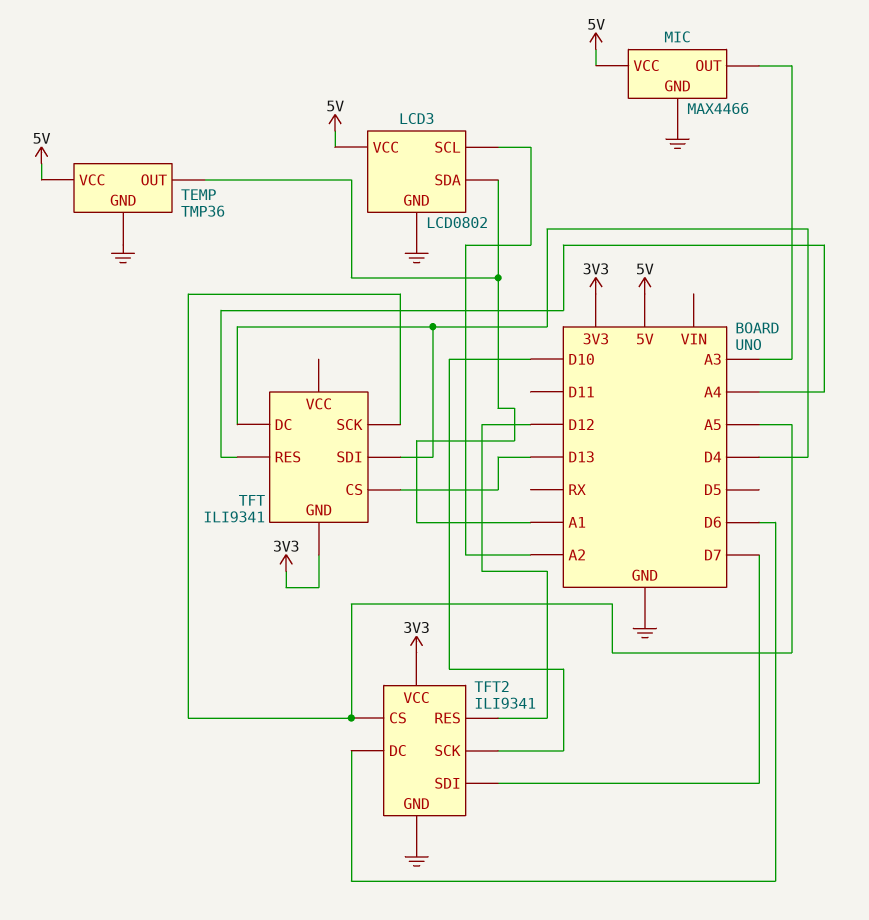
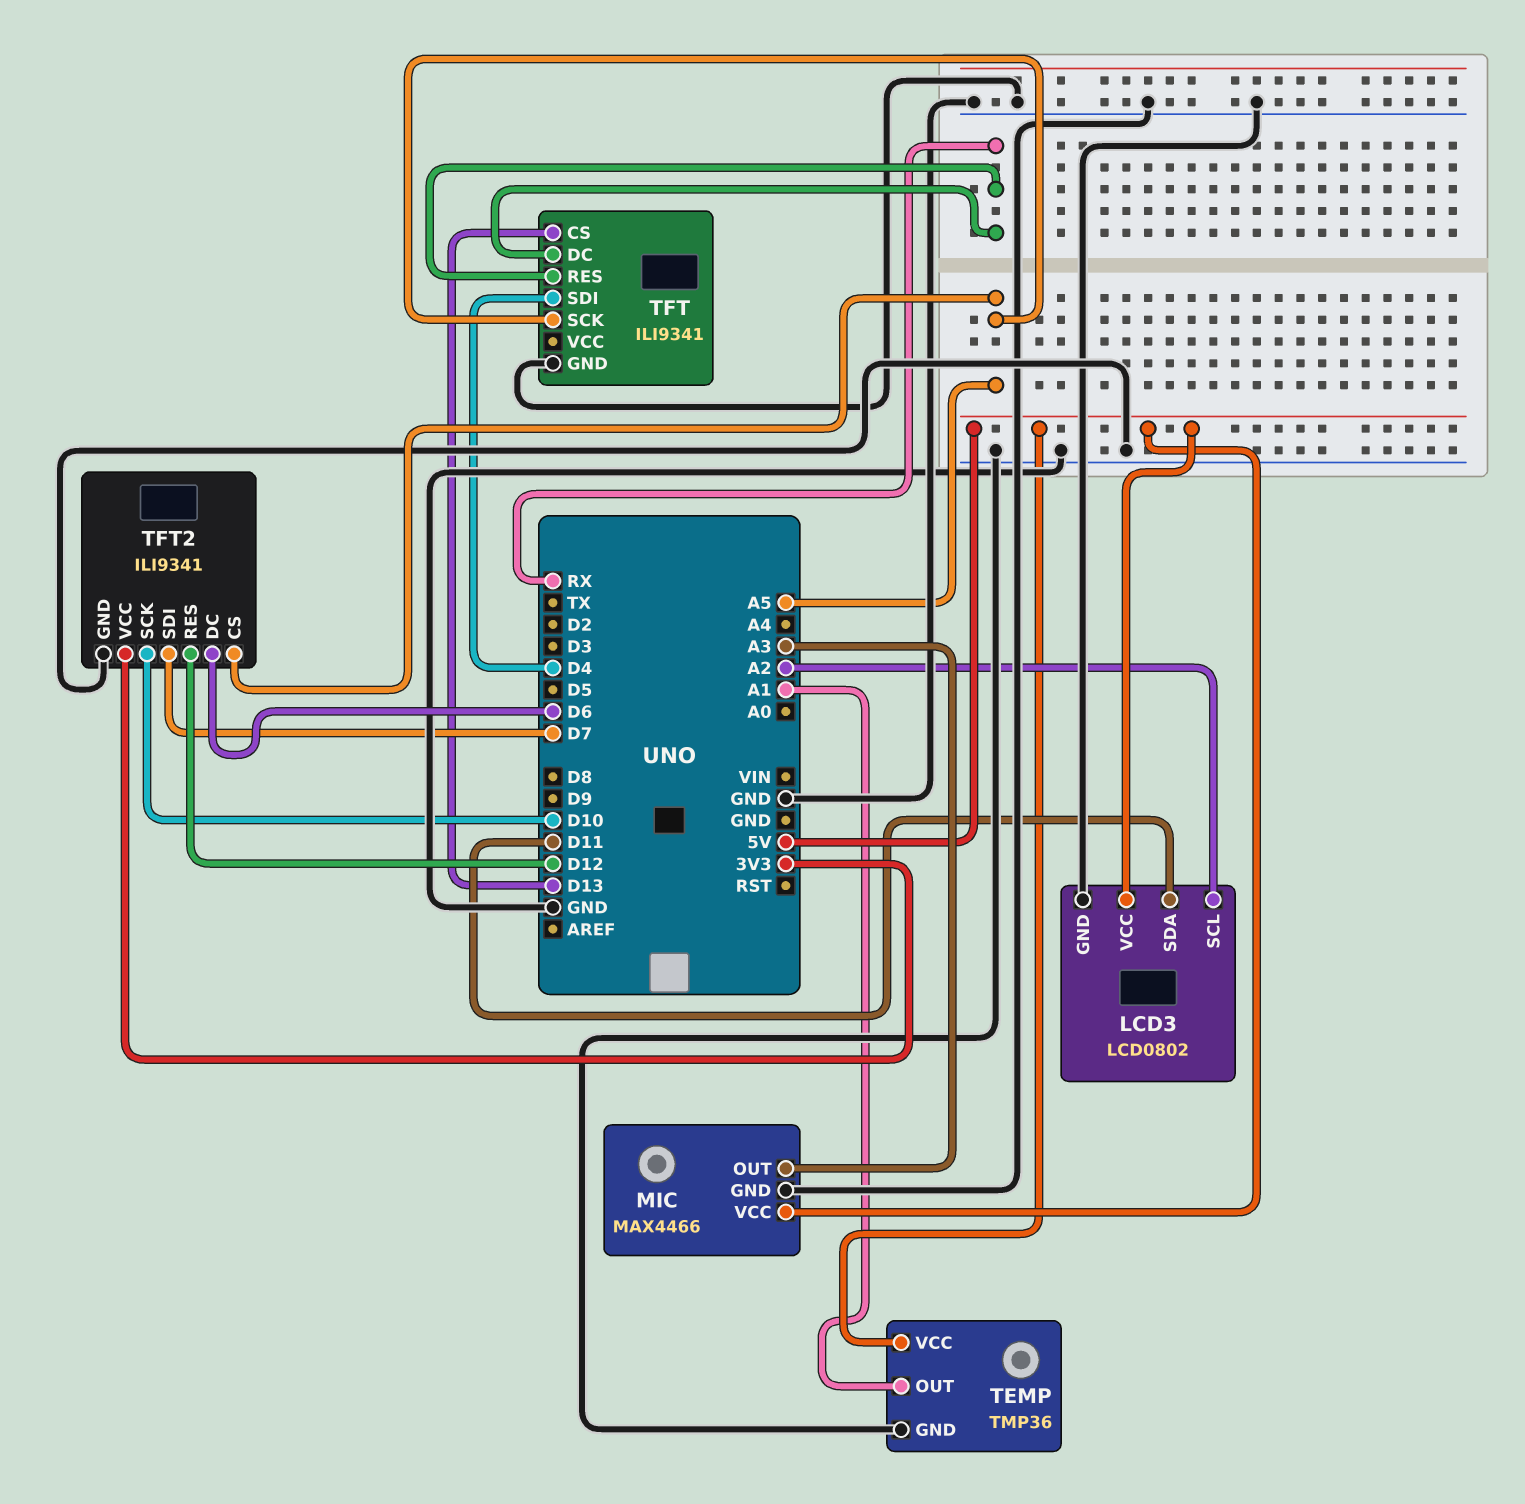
LCD3 pin SDA: A1 -> D11
TFT pin DC: D4 -> RX
TFT pin GND: 3V3 -> GND
TFT pin RES: A4 -> RX

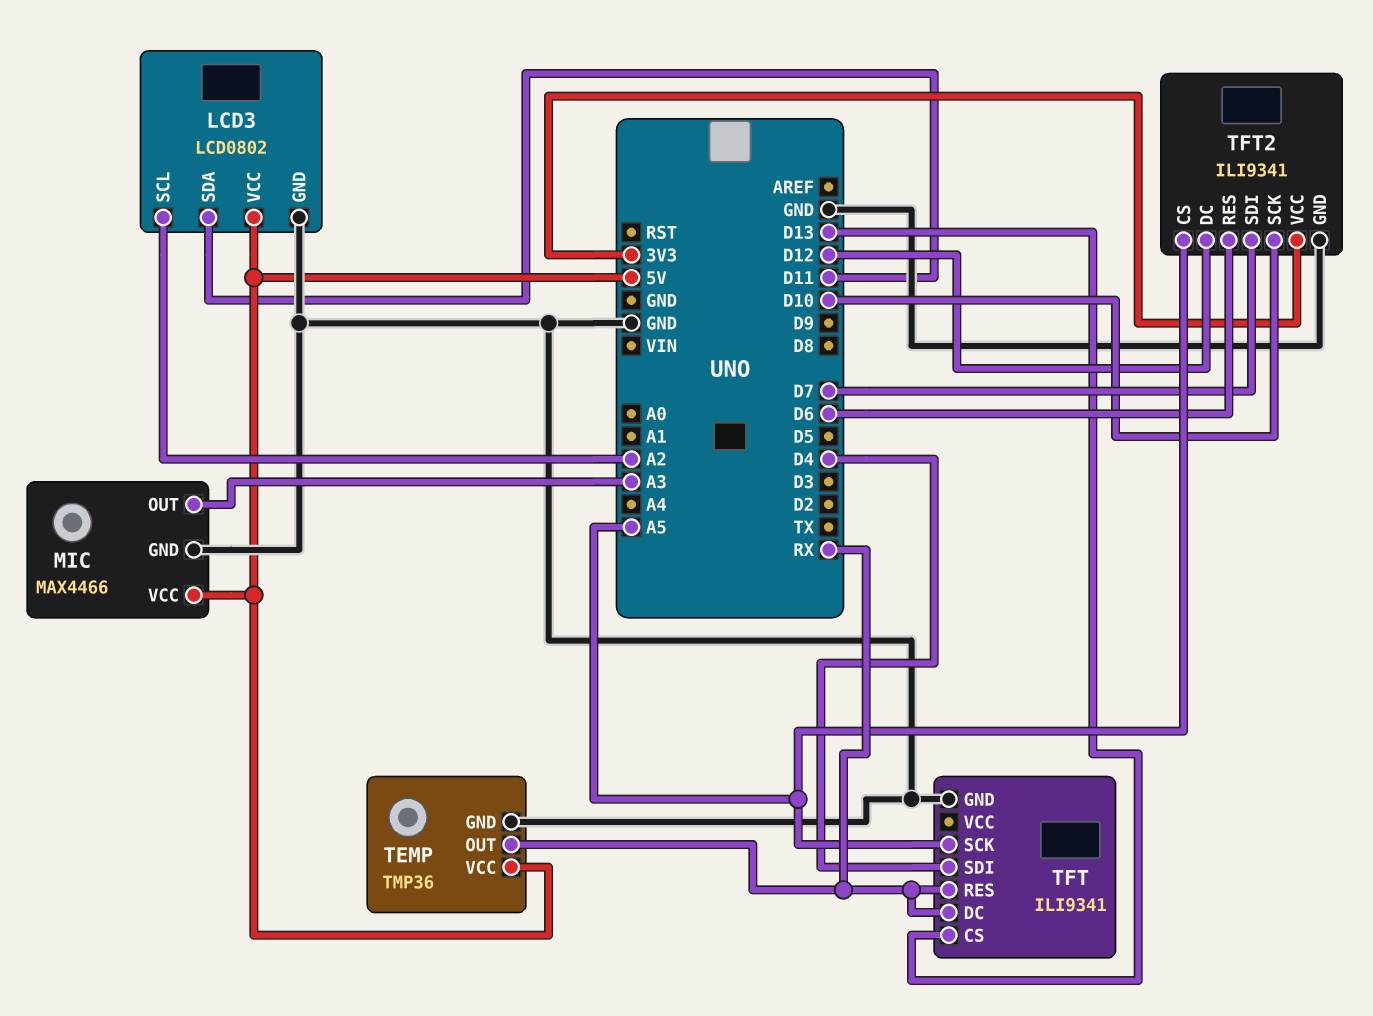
TEMP pin OUT: A1 -> RX
TFT2 pin DC: D6 -> D12
TFT2 pin RES: D12 -> D6

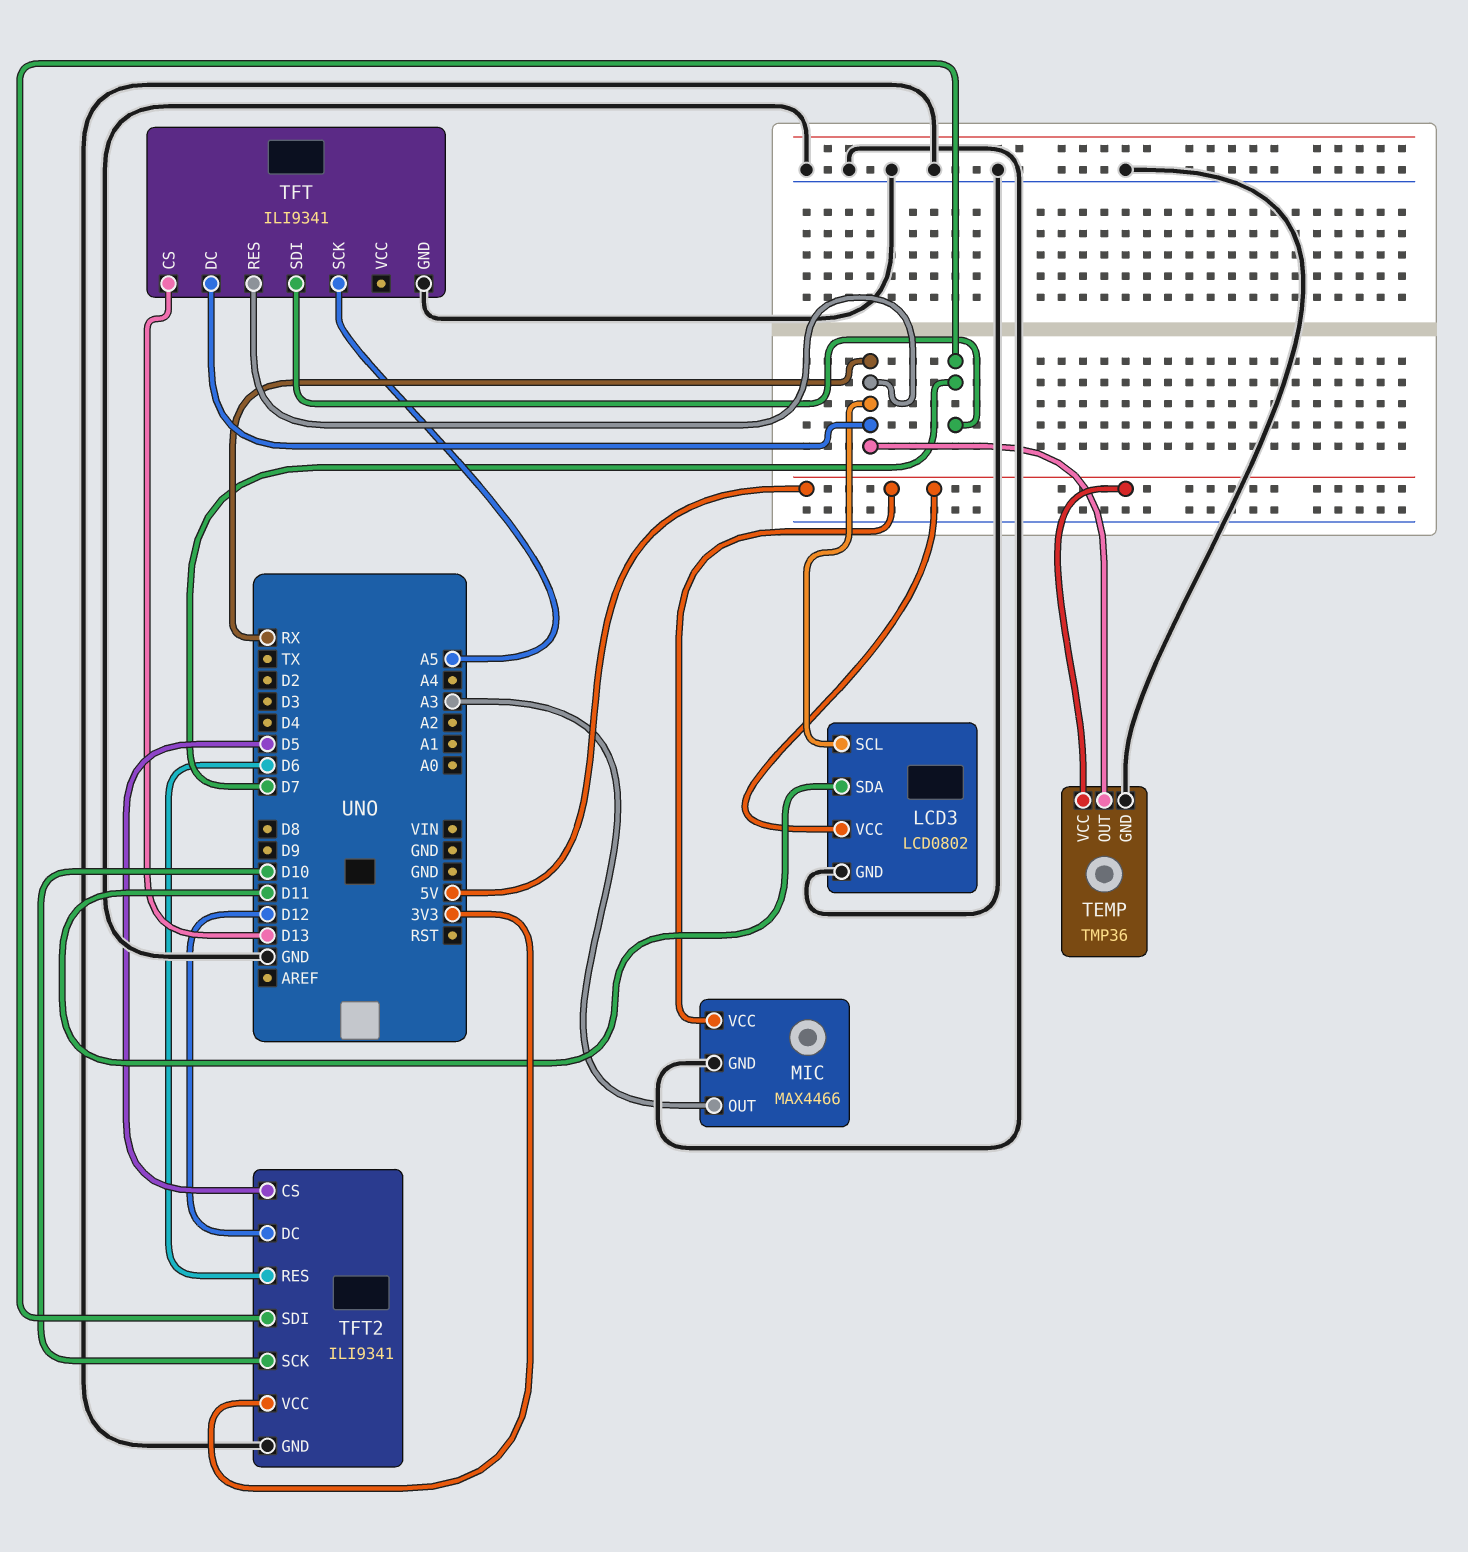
LCD3 pin SCL: A2 -> RX
TFT pin SDI: D4 -> D7
TFT2 pin CS: A5 -> D5

